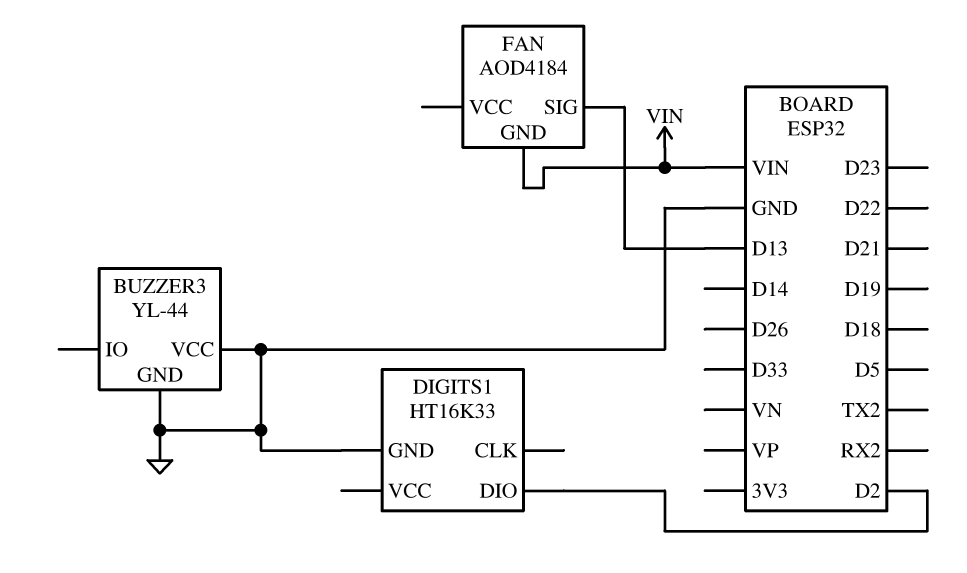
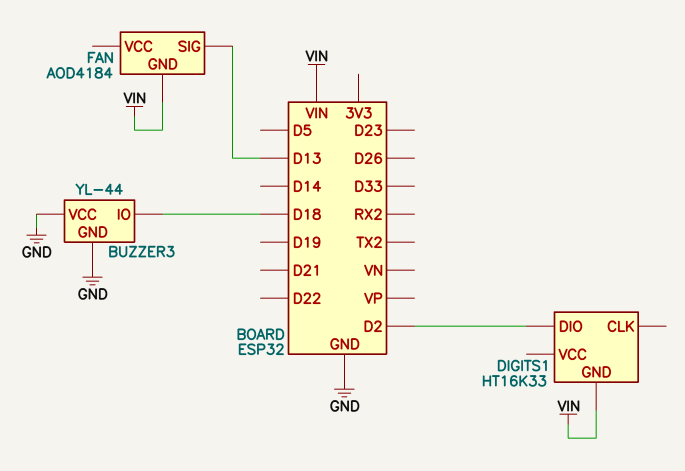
BUZZER3 pin IO: none -> D18
DIGITS1 pin GND: GND -> VIN

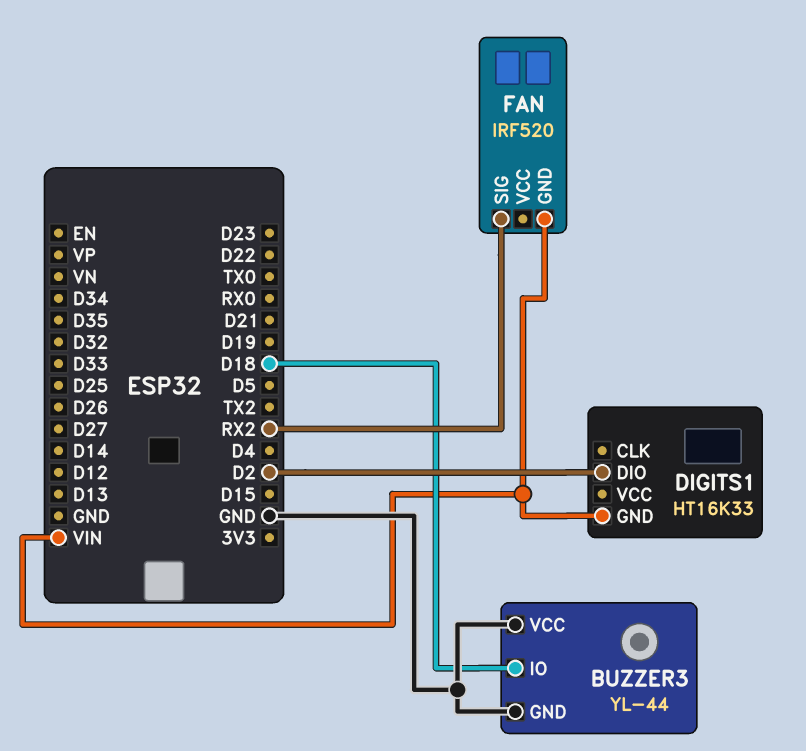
FAN: AOD4184 -> IRF520
FAN pin SIG: D13 -> RX2

